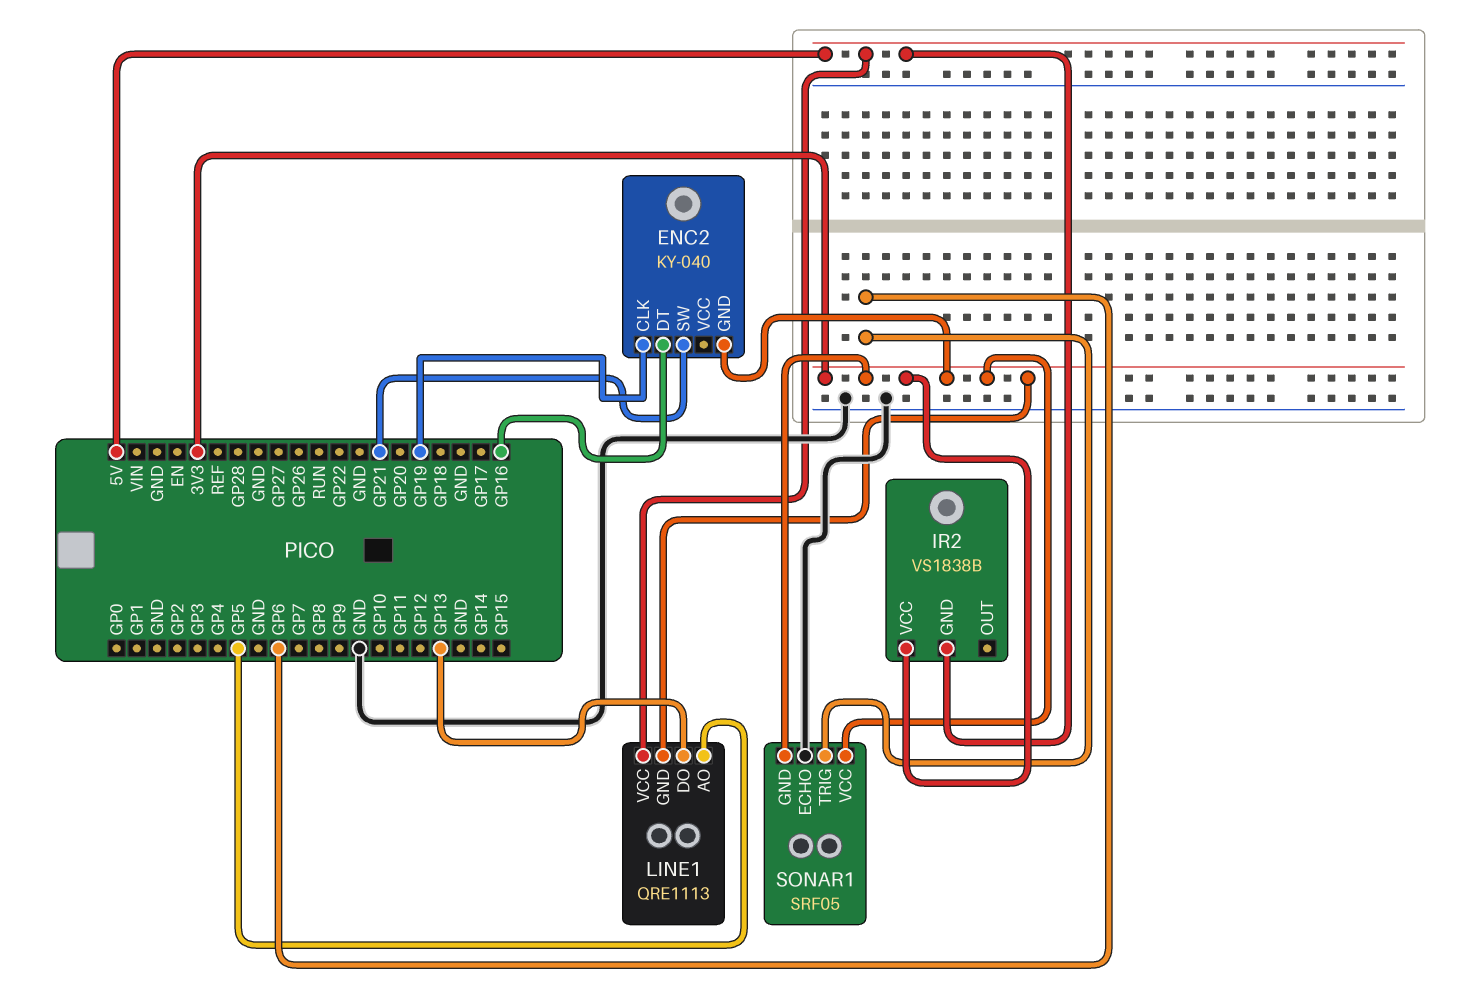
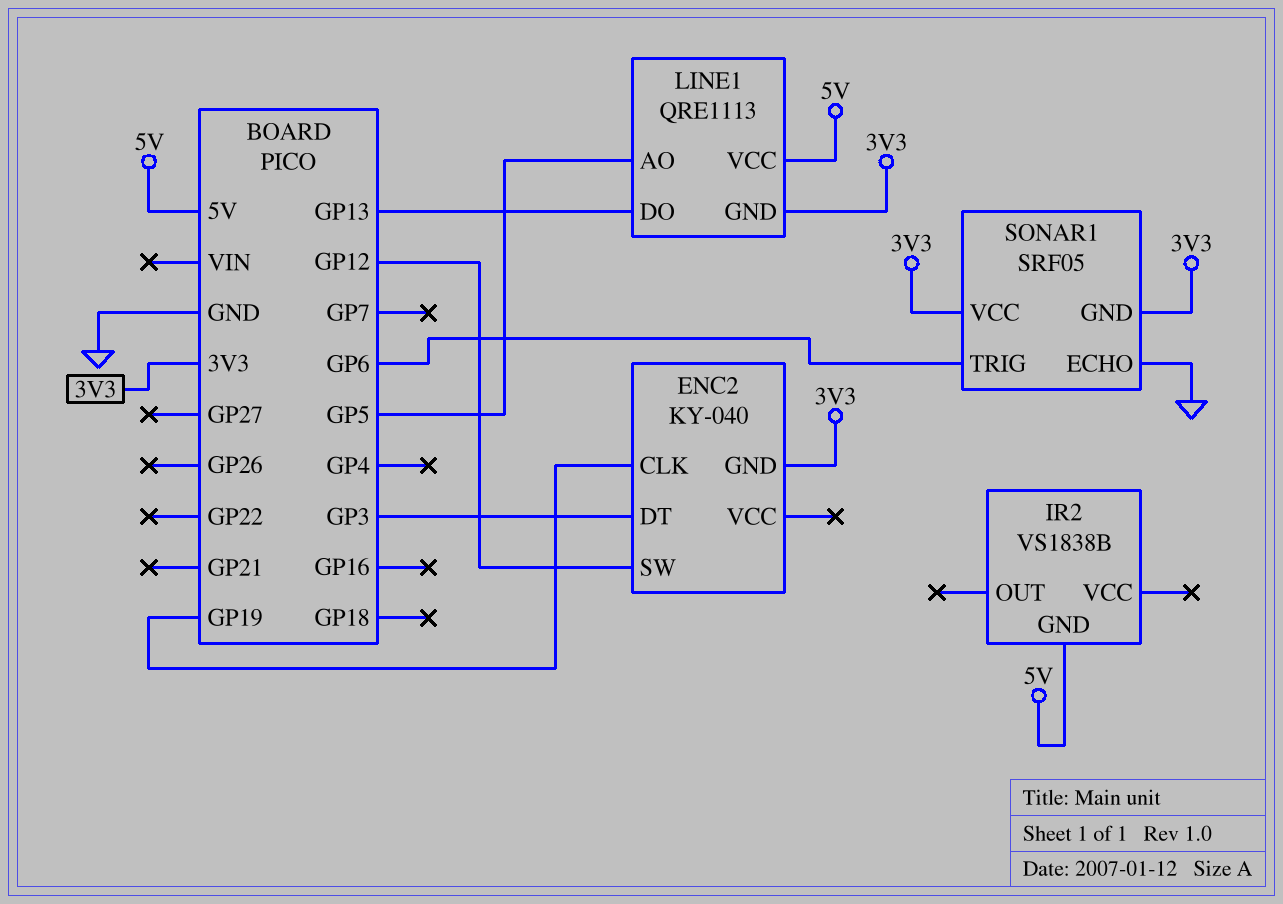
ENC2 pin DT: GP16 -> GP3
ENC2 pin SW: GP21 -> GP12
IR2 pin VCC: 3V3 -> none

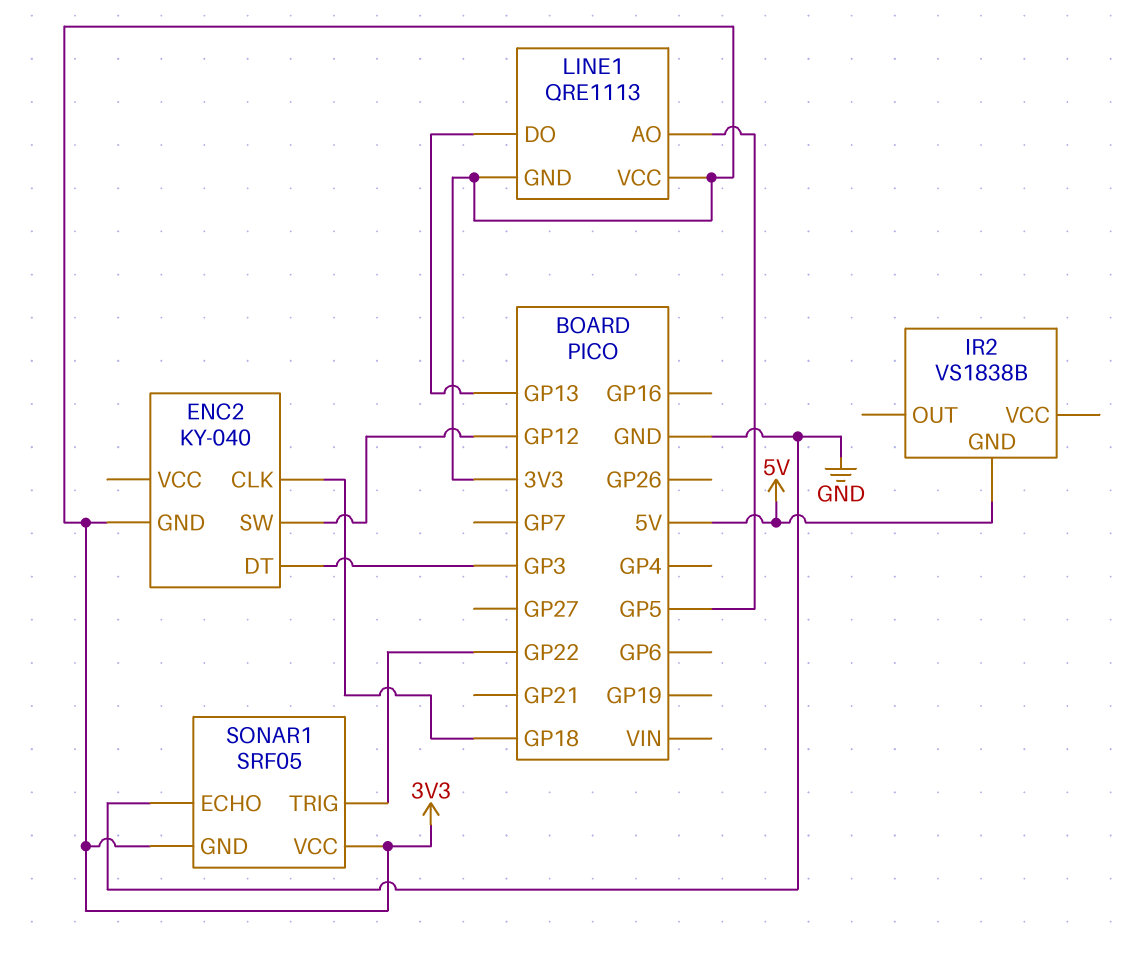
ENC2 pin CLK: GP19 -> GP18
LINE1 pin VCC: 5V -> 3V3
SONAR1 pin TRIG: GP6 -> GP22

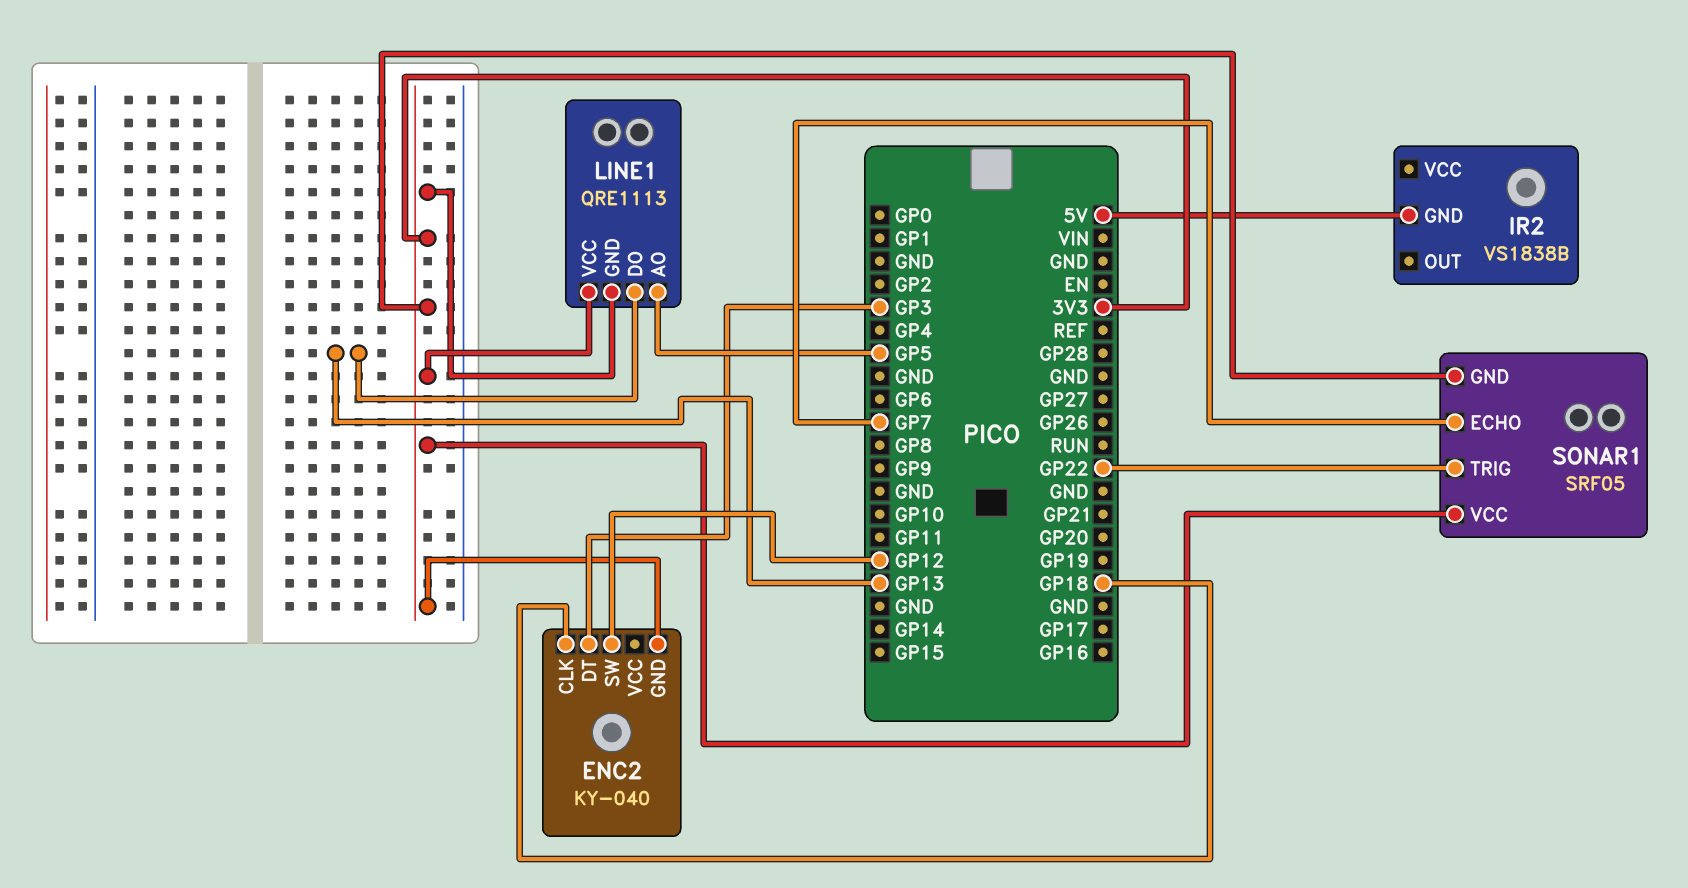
SONAR1 pin ECHO: GND -> GP7

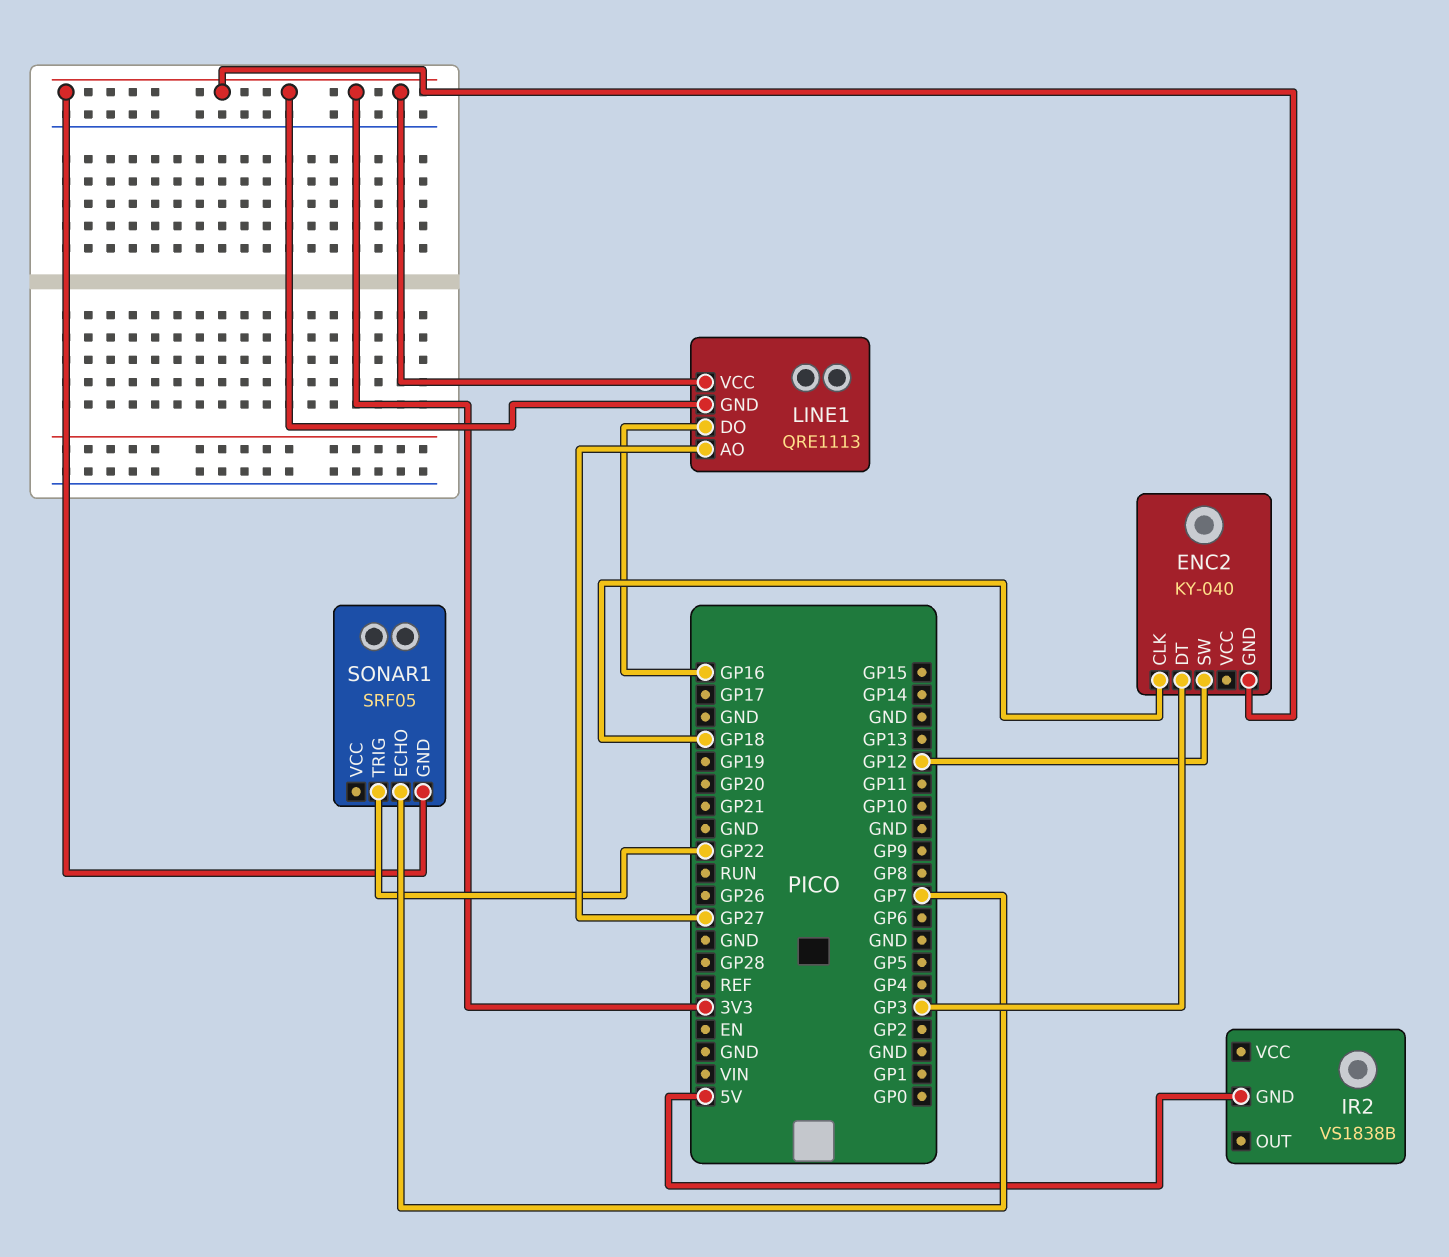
LINE1 pin AO: GP5 -> GP27
LINE1 pin DO: GP13 -> GP16
SONAR1 pin VCC: 3V3 -> none

